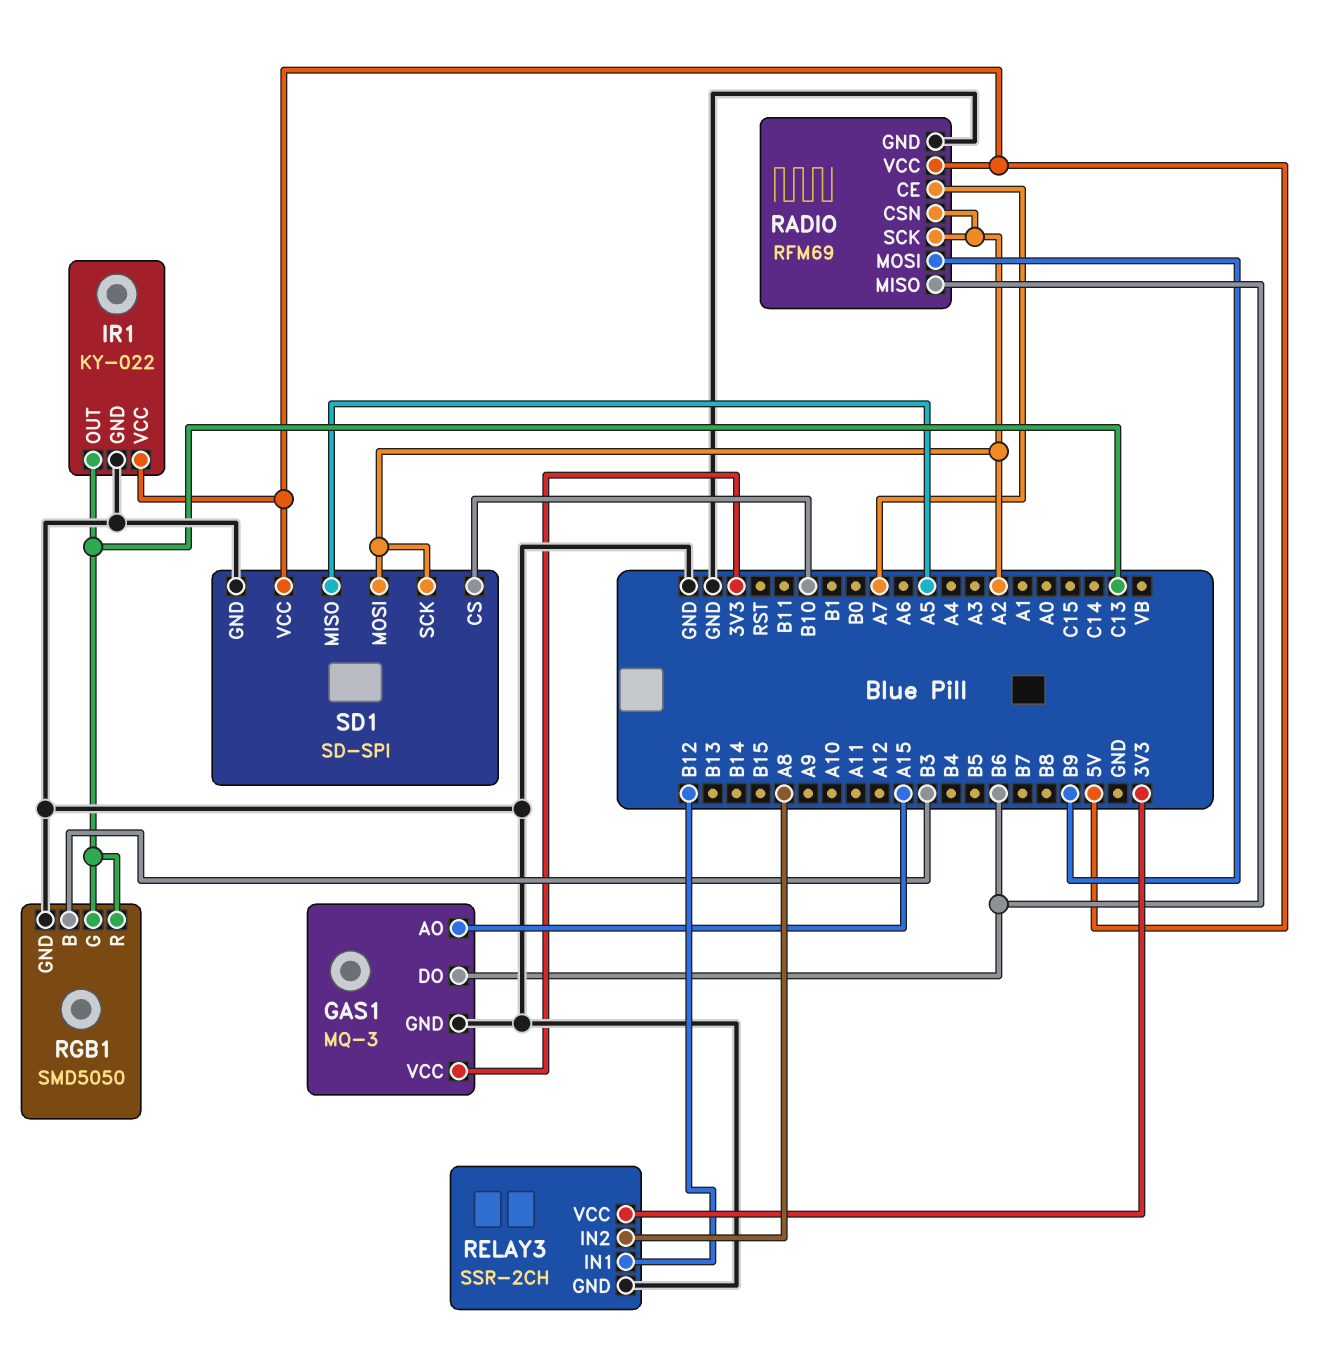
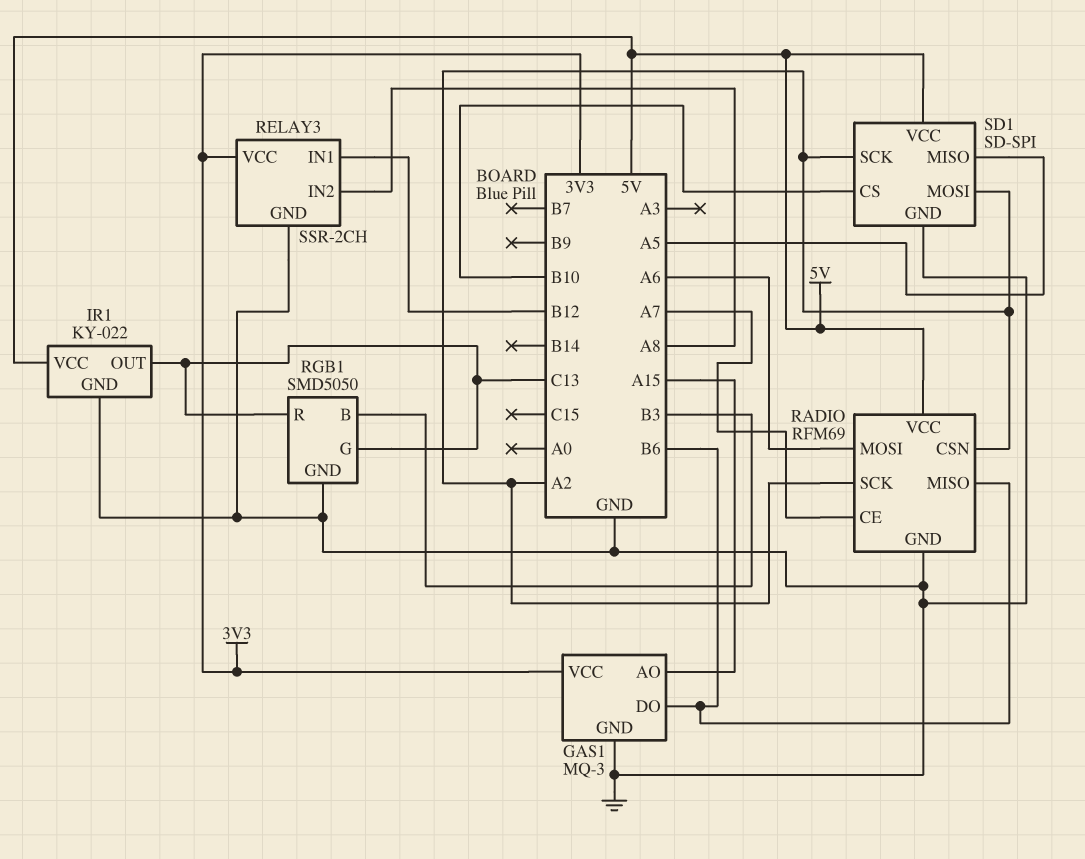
RADIO pin MOSI: B9 -> A6

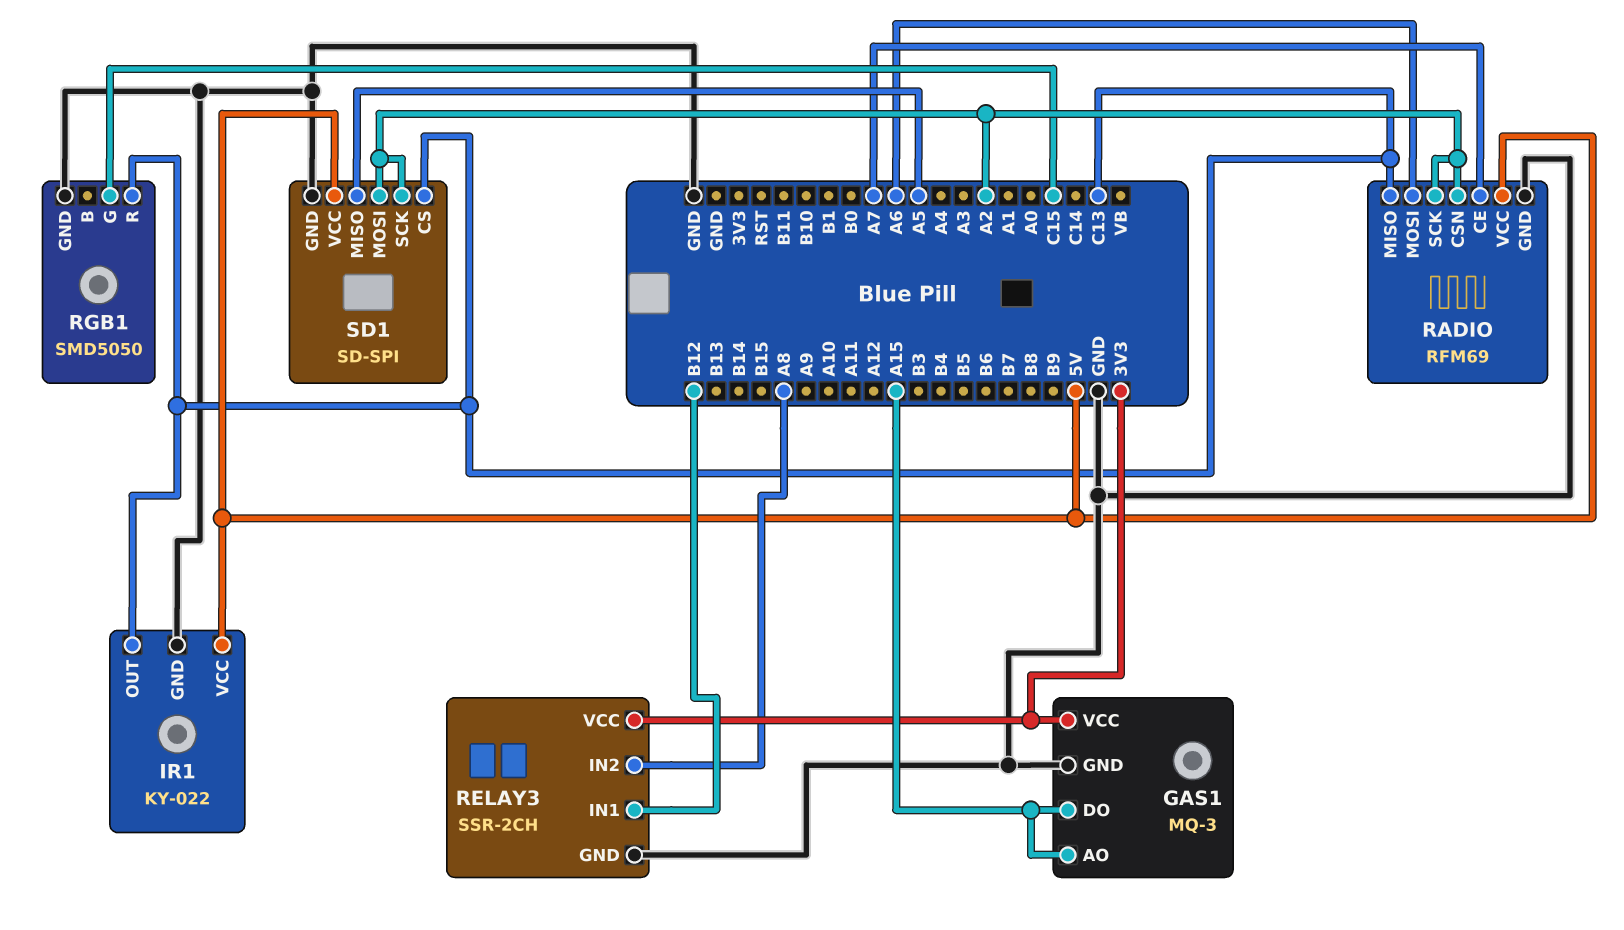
GAS1 pin DO: B6 -> A15
RADIO pin MISO: B6 -> C13
RGB1 pin B: B3 -> none
RGB1 pin G: C13 -> C15
SD1 pin CS: B10 -> C13

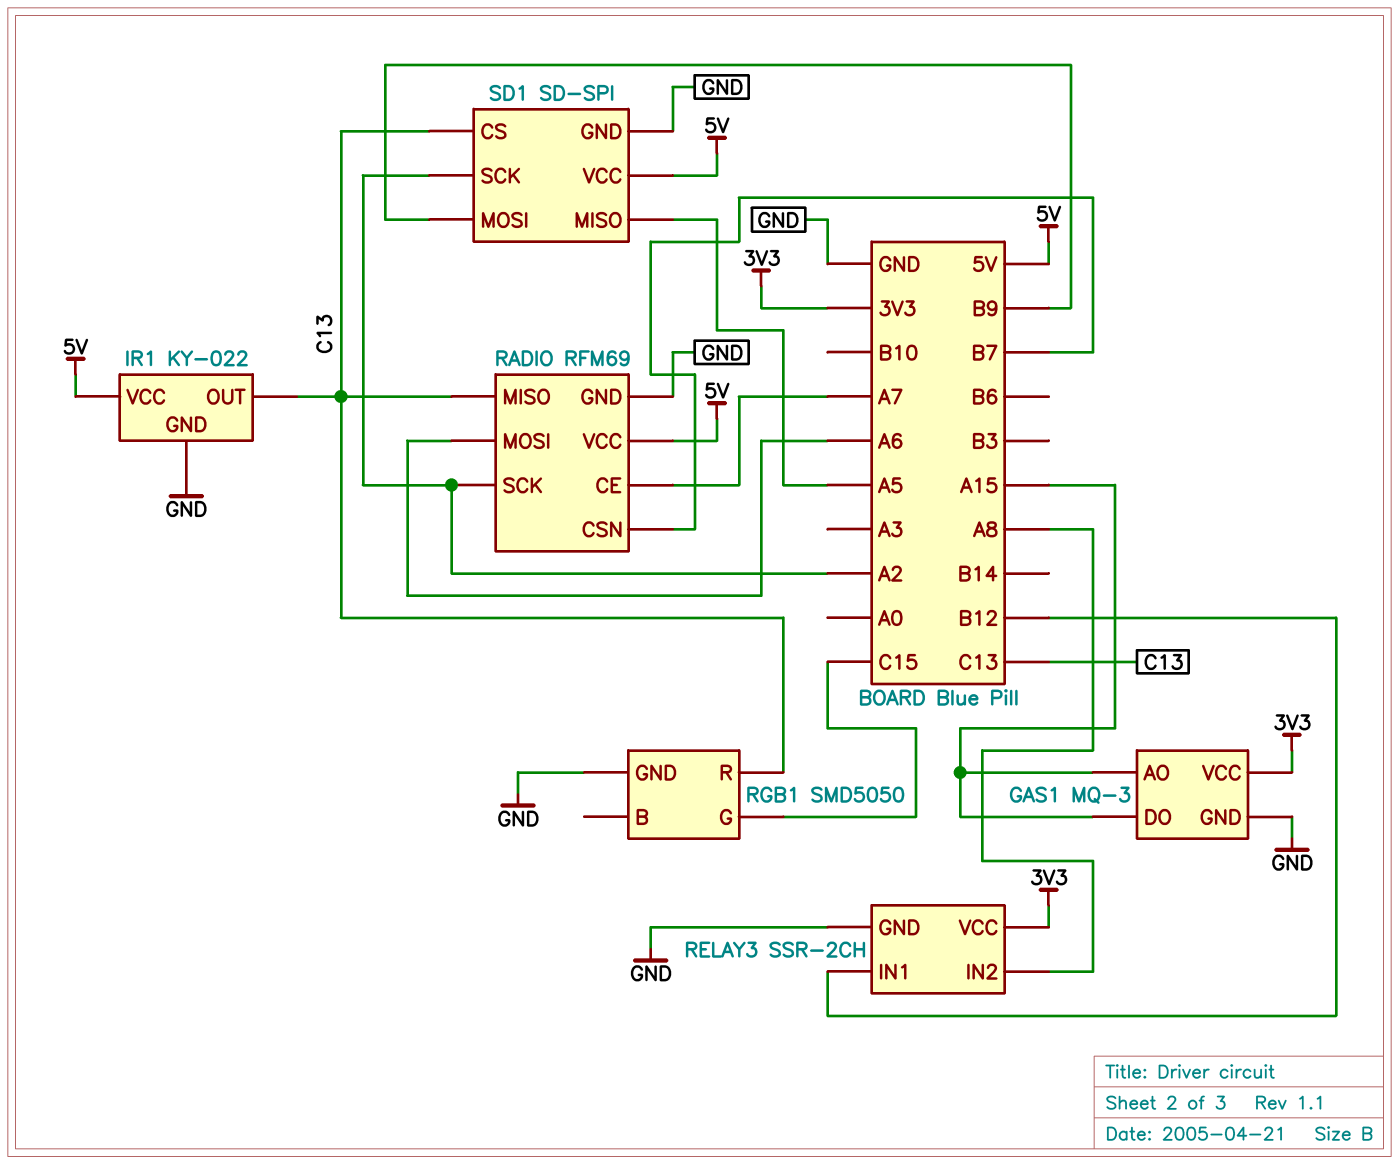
RADIO pin CSN: A2 -> B7
SD1 pin MOSI: A2 -> B9

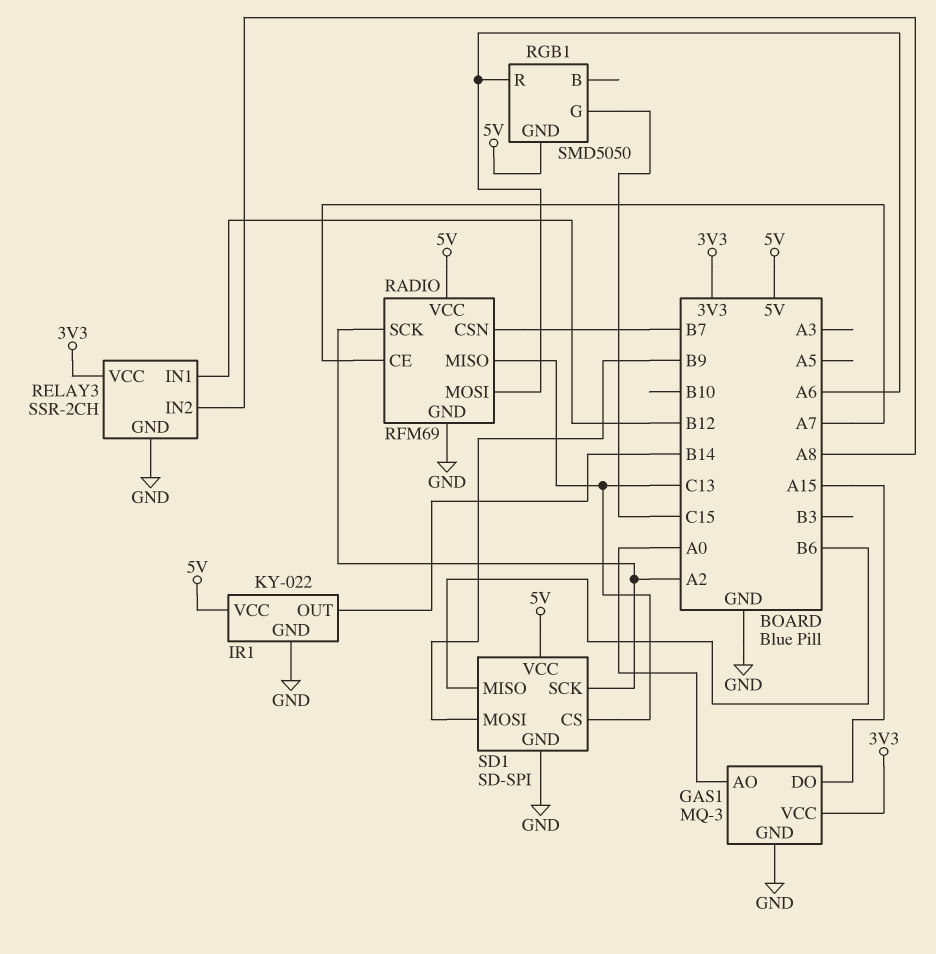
GAS1 pin AO: A15 -> A0
IR1 pin OUT: C13 -> B14
RGB1 pin GND: GND -> 5V
RGB1 pin R: C13 -> A6
SD1 pin MISO: A5 -> B6

